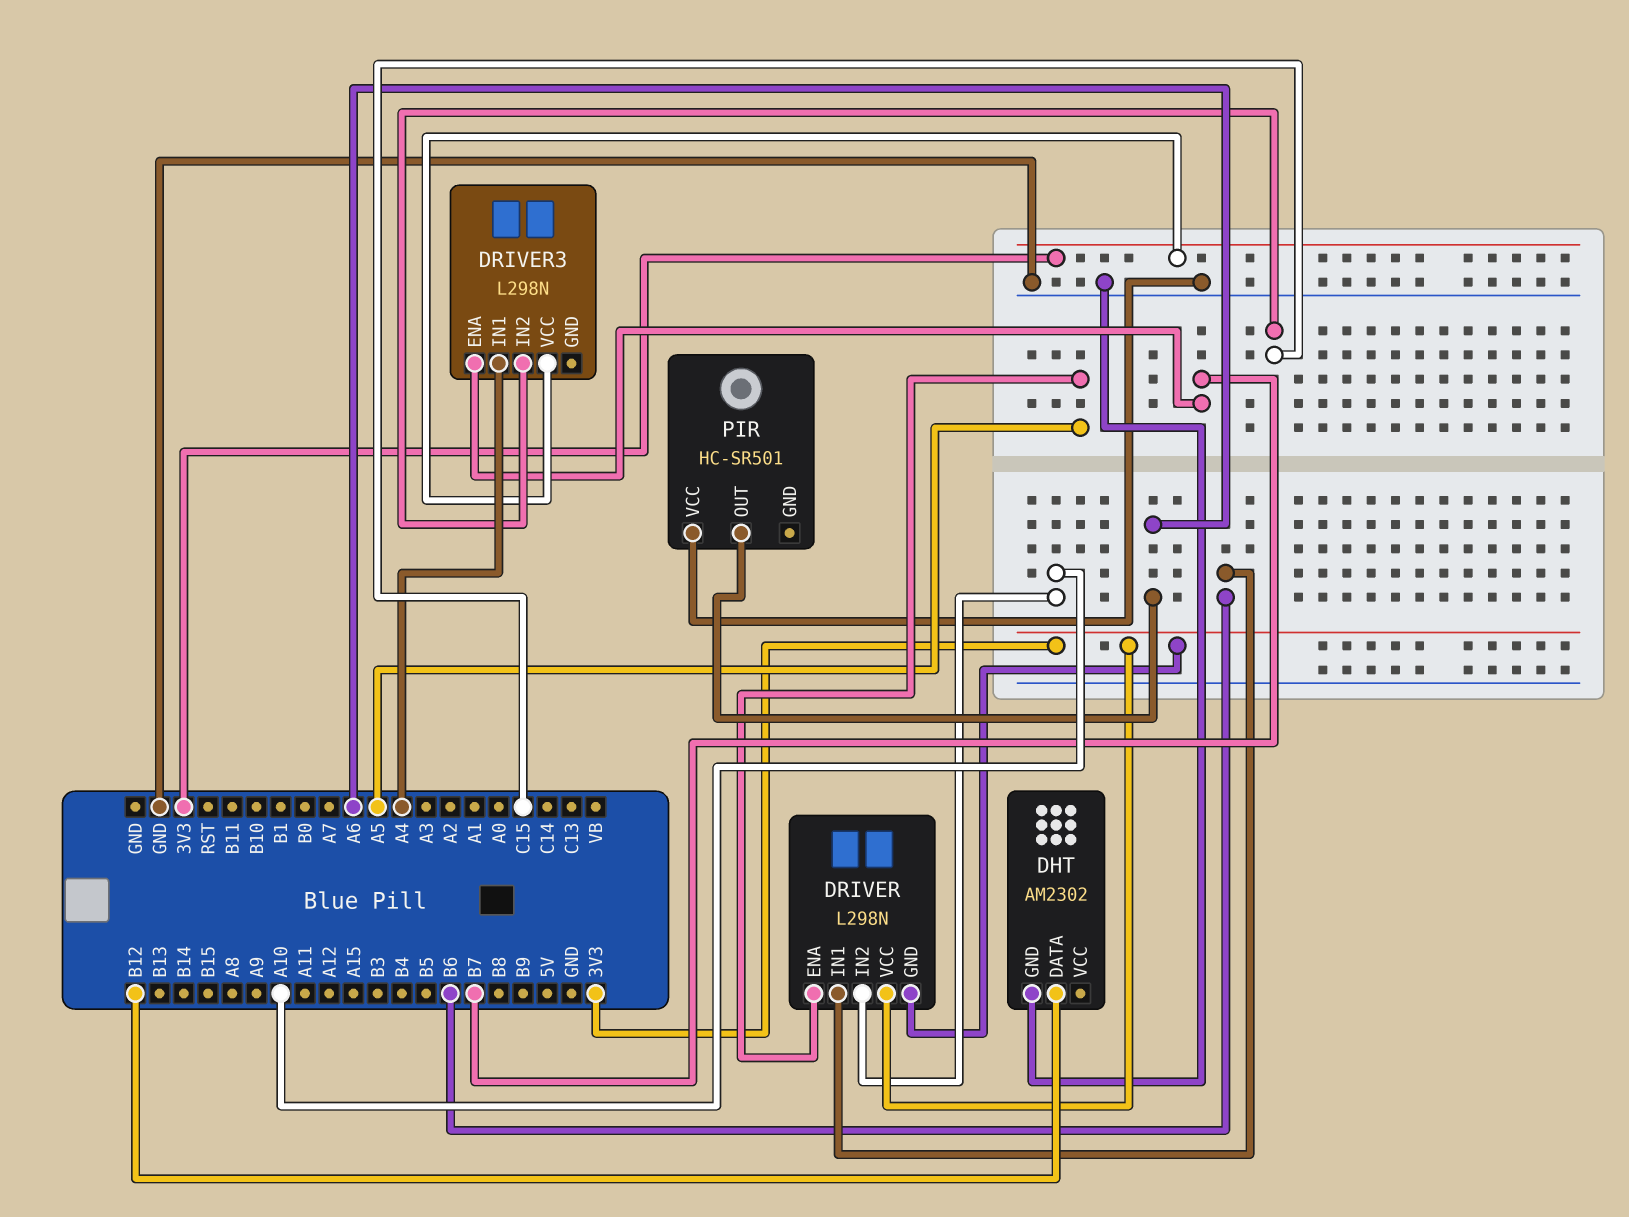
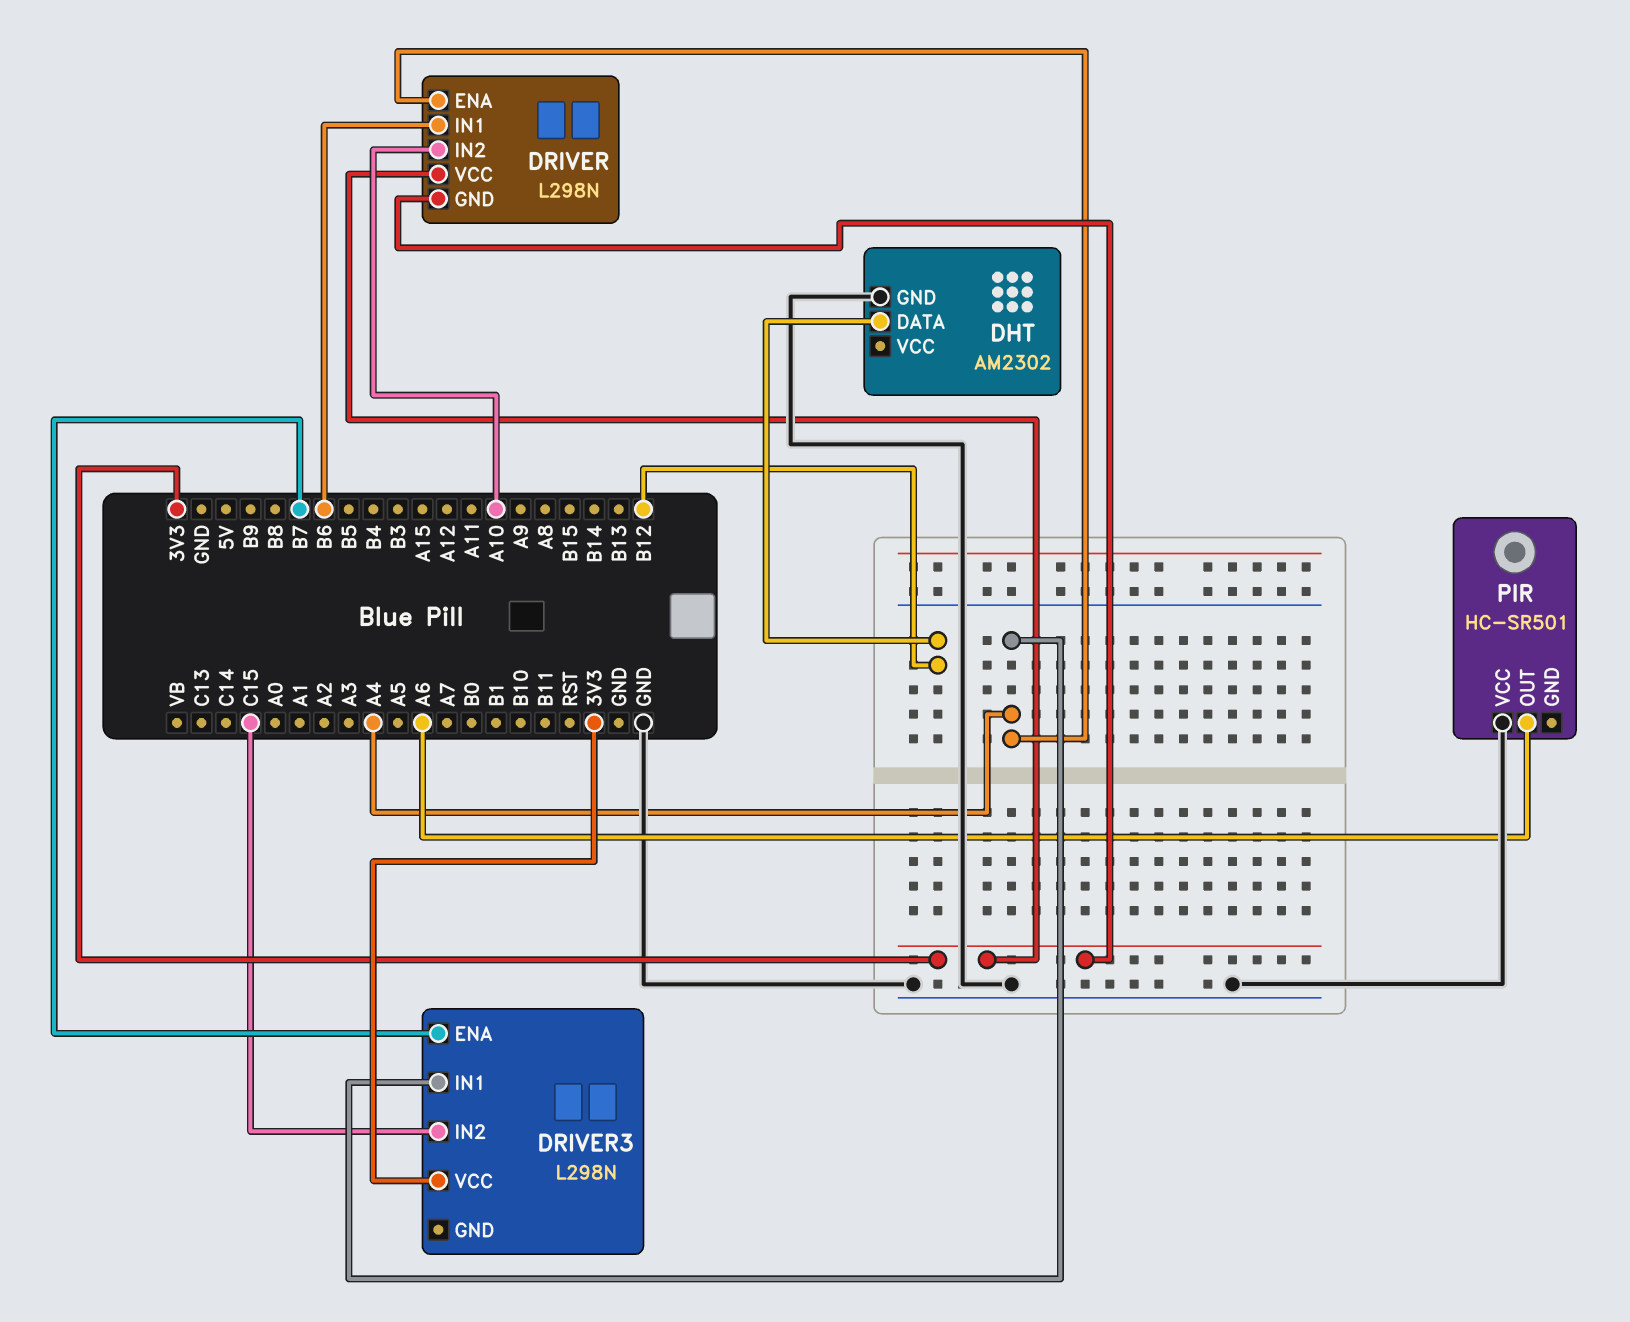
DRIVER pin ENA: A5 -> A4

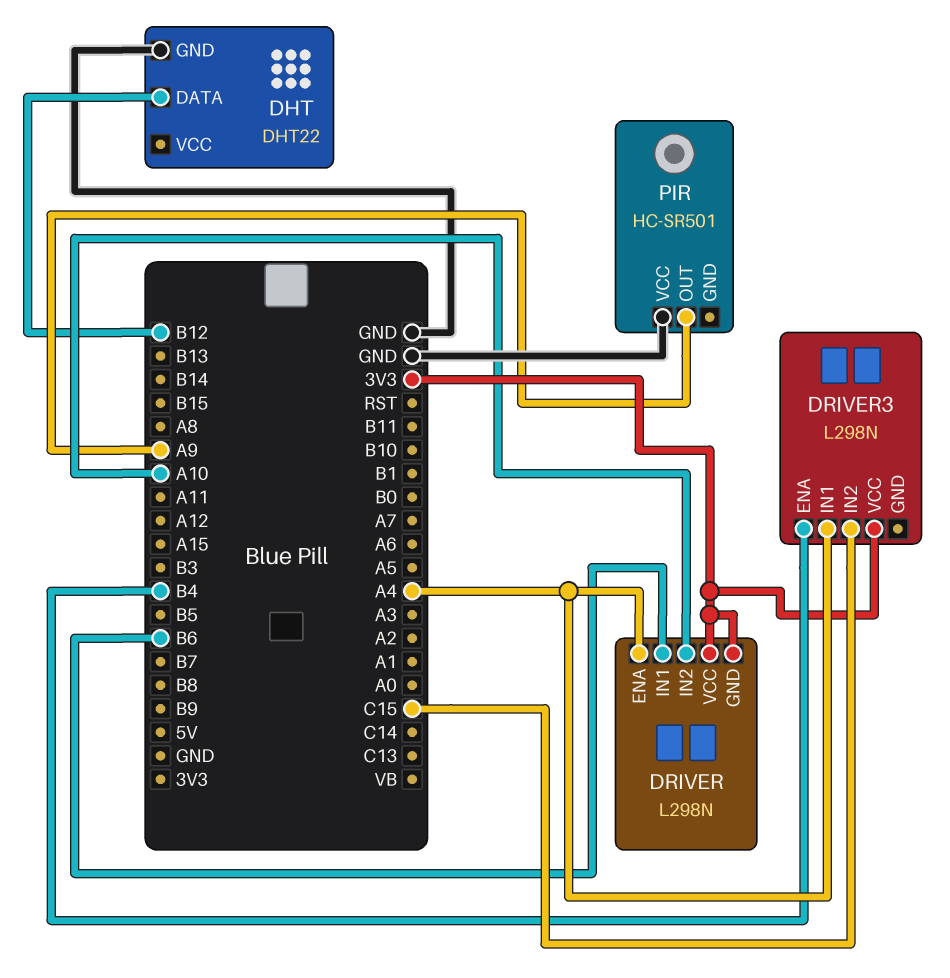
DHT: AM2302 -> DHT22
DRIVER3 pin ENA: B7 -> B4
PIR pin OUT: A6 -> A9

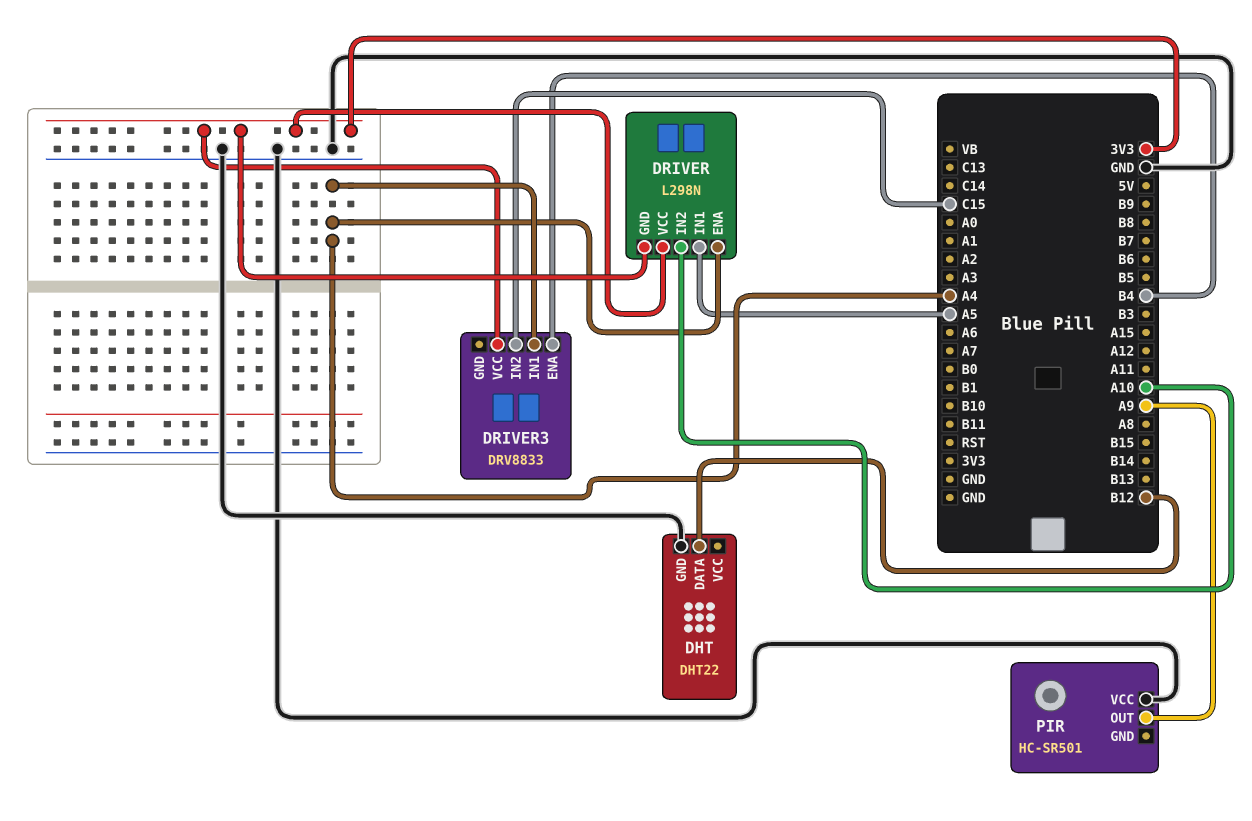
DRIVER pin IN1: B6 -> A5
DRIVER3: L298N -> DRV8833

